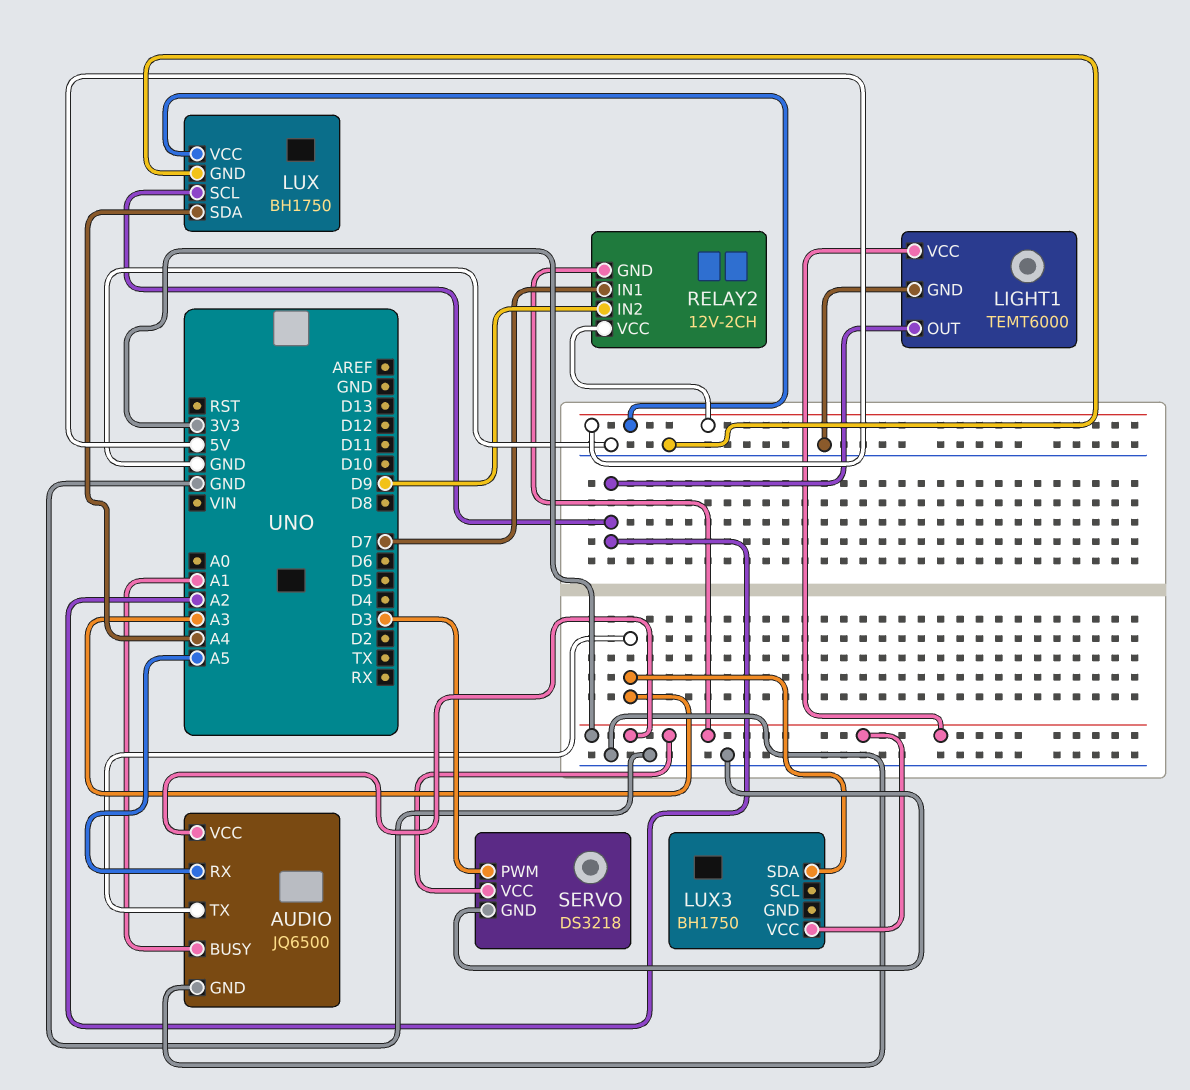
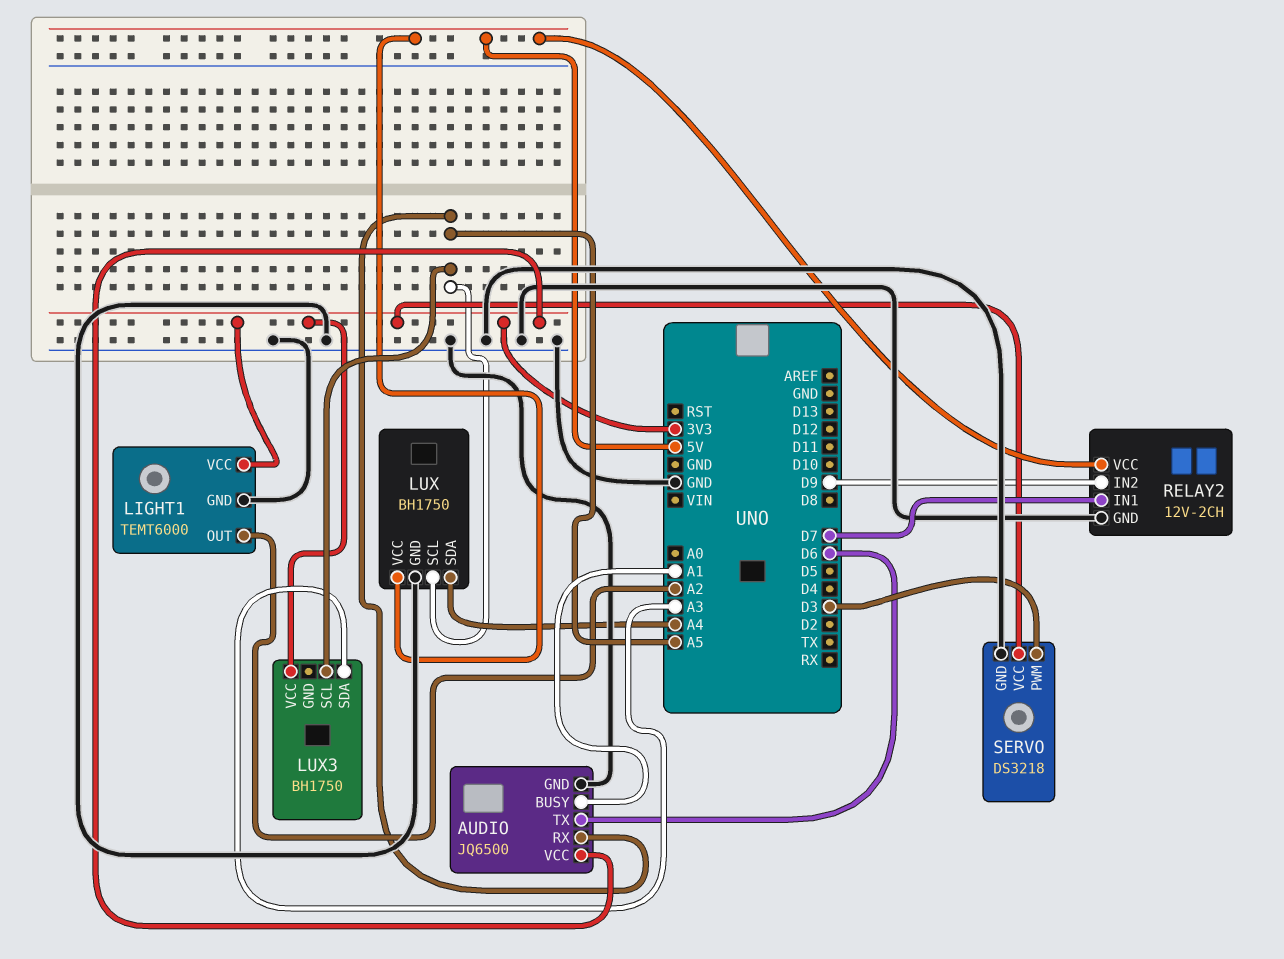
AUDIO pin TX: A3 -> D6
LUX pin SCL: A2 -> A5
LUX3 pin SCL: none -> A5
RELAY2 pin GND: 3V3 -> GND

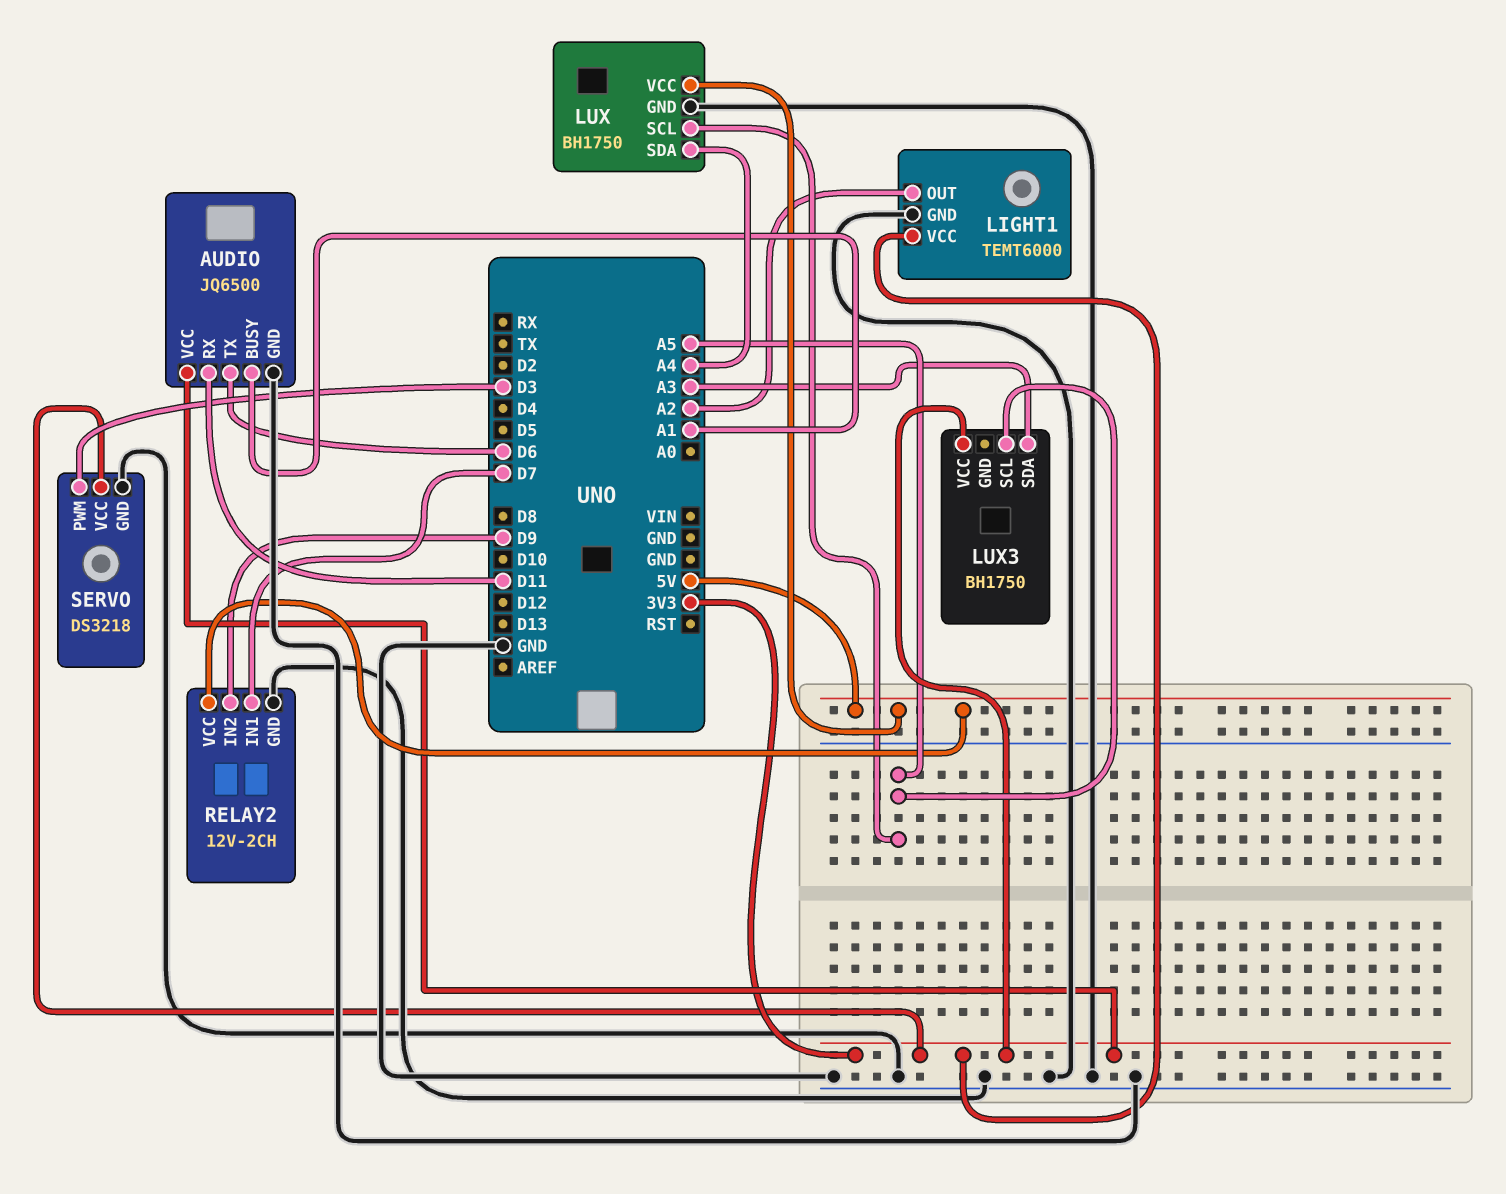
AUDIO pin RX: A5 -> D11

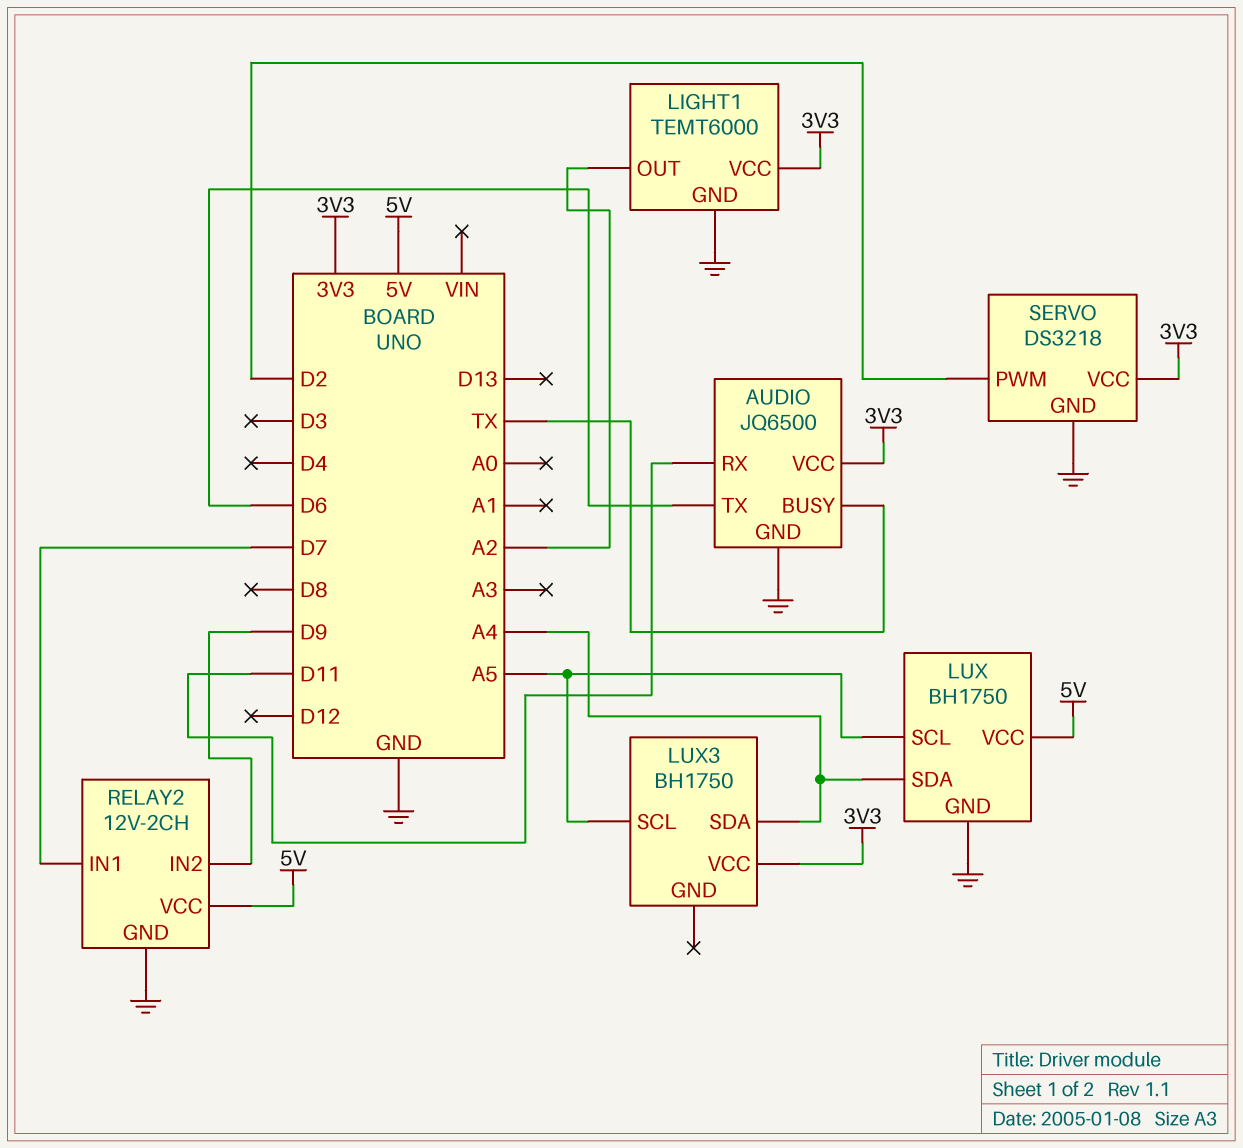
AUDIO pin BUSY: A1 -> TX
LUX3 pin SDA: A3 -> A4
SERVO pin PWM: D3 -> D2

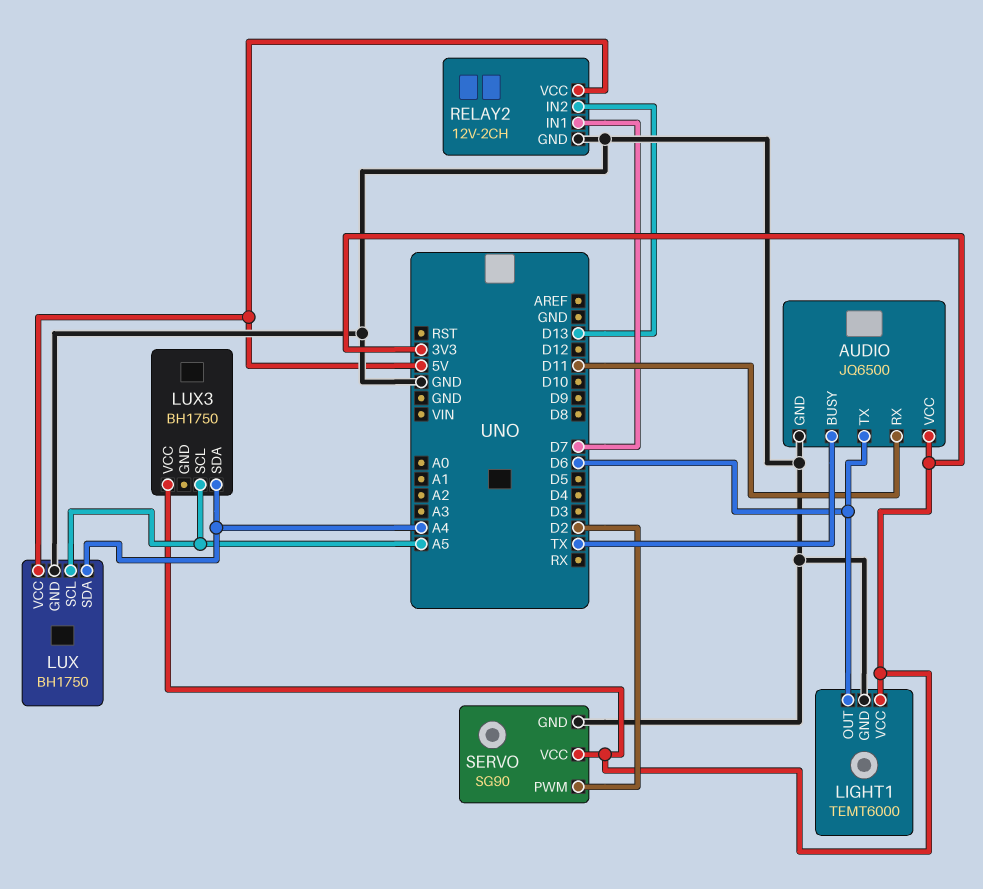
LIGHT1 pin OUT: A2 -> D6
RELAY2 pin IN2: D9 -> D13
SERVO: DS3218 -> SG90

